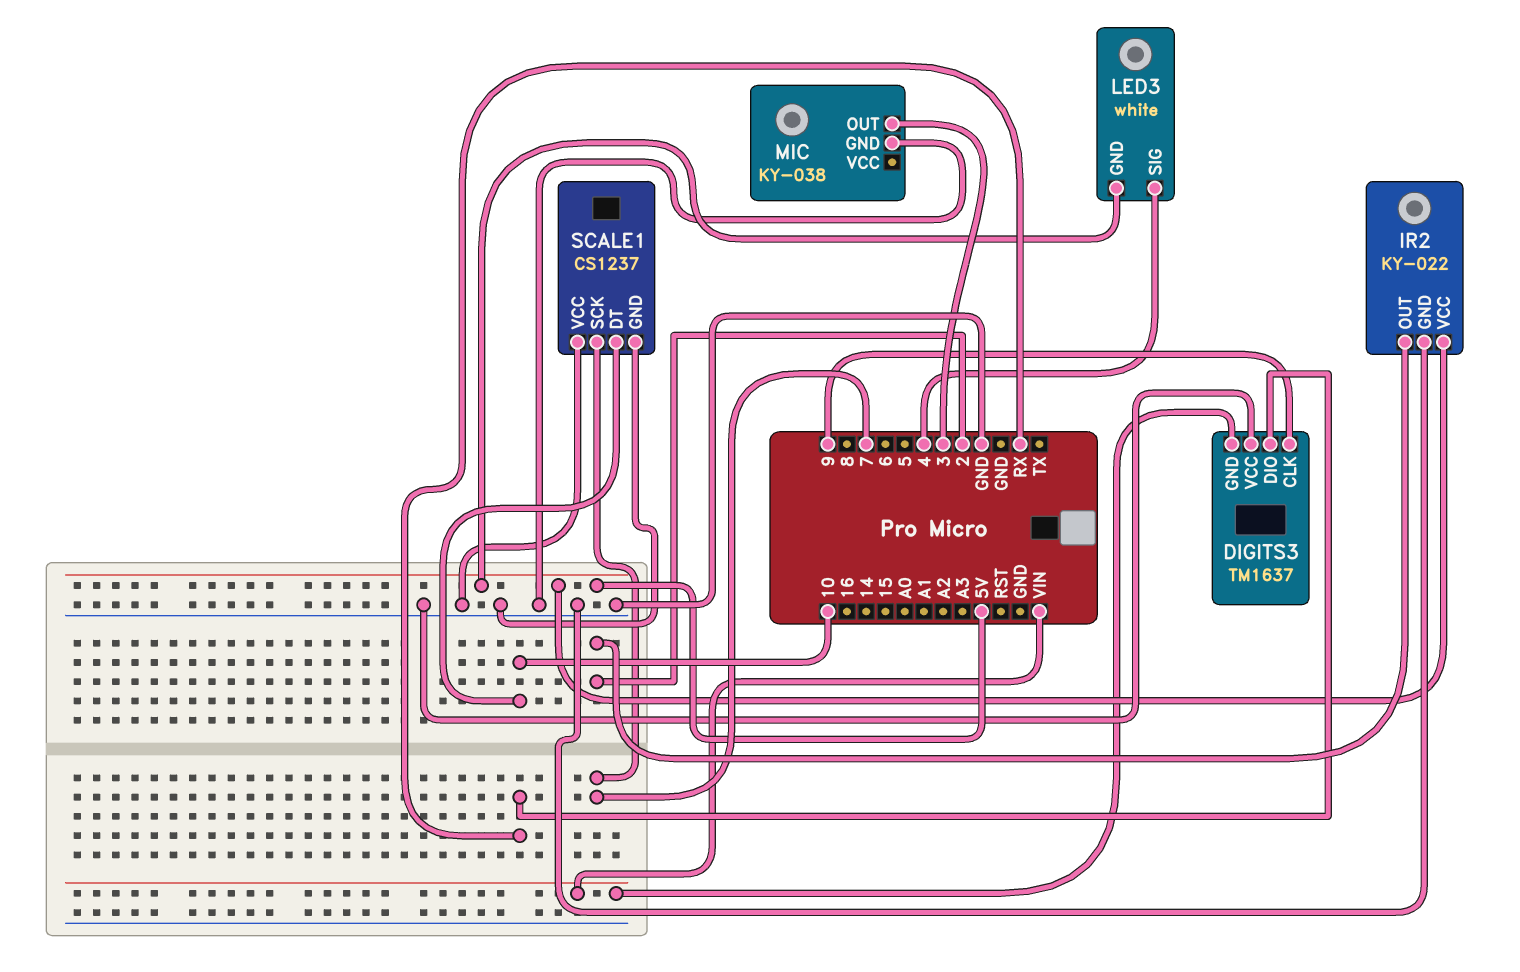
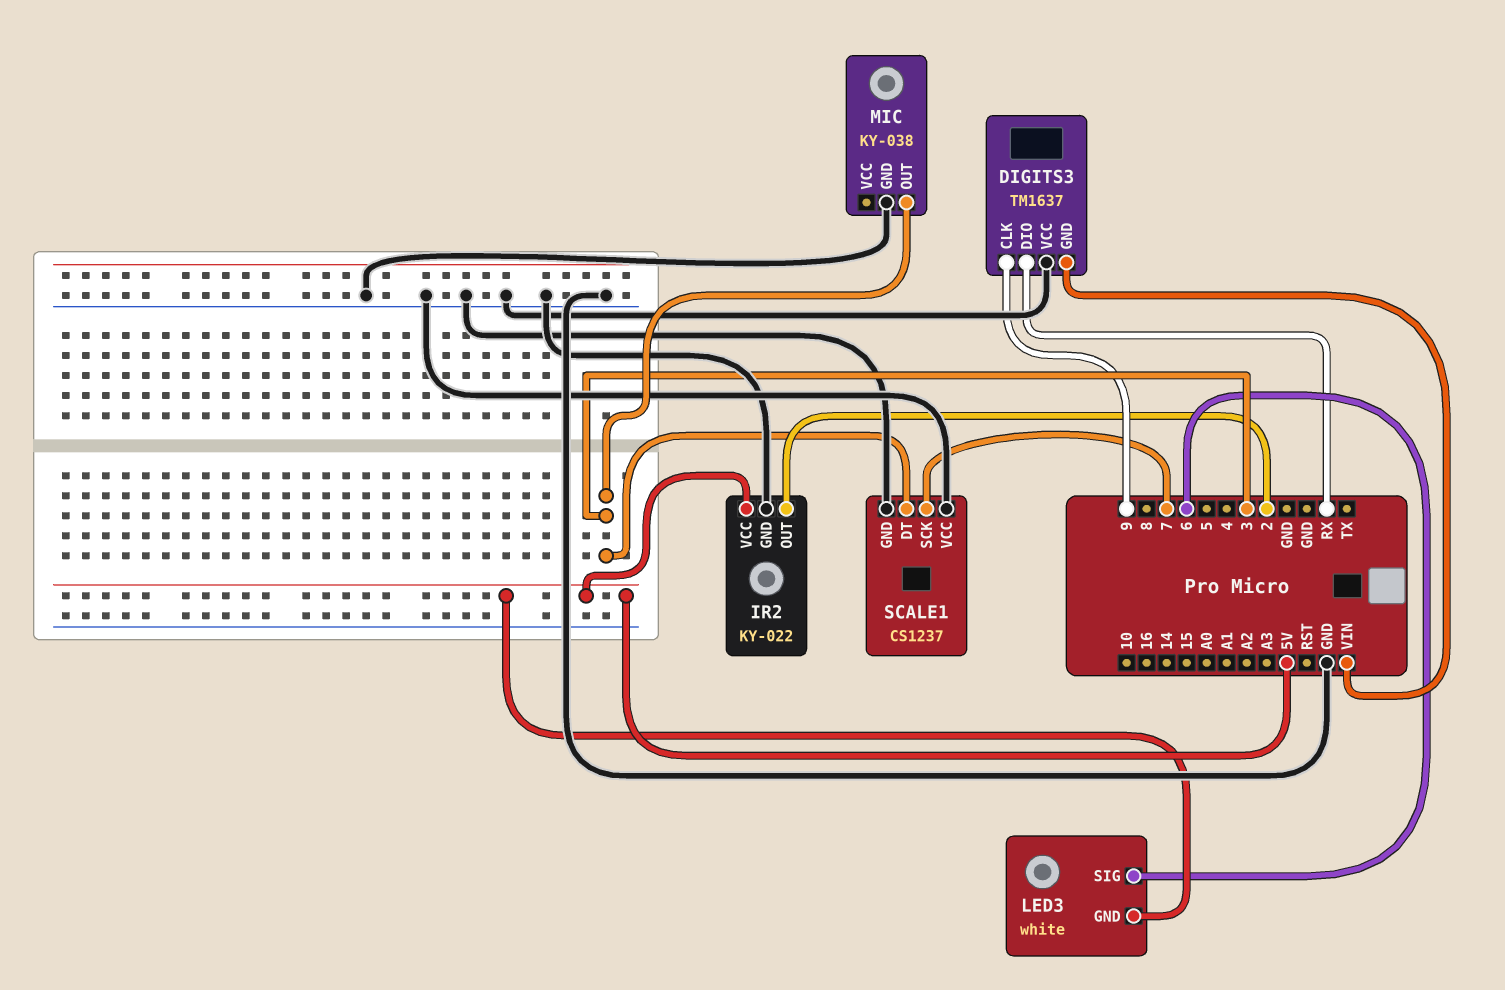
LED3 pin SIG: 4 -> 6
SCALE1 pin DT: 10 -> 3

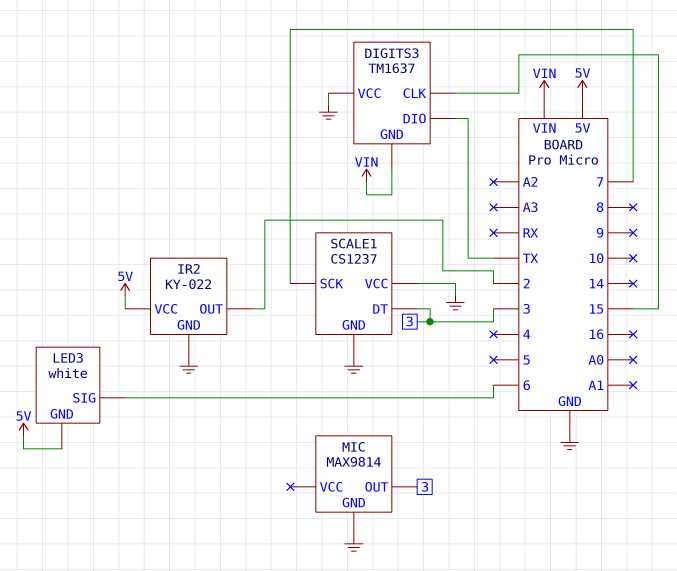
DIGITS3 pin CLK: 9 -> 15
DIGITS3 pin DIO: RX -> TX
MIC: KY-038 -> MAX9814

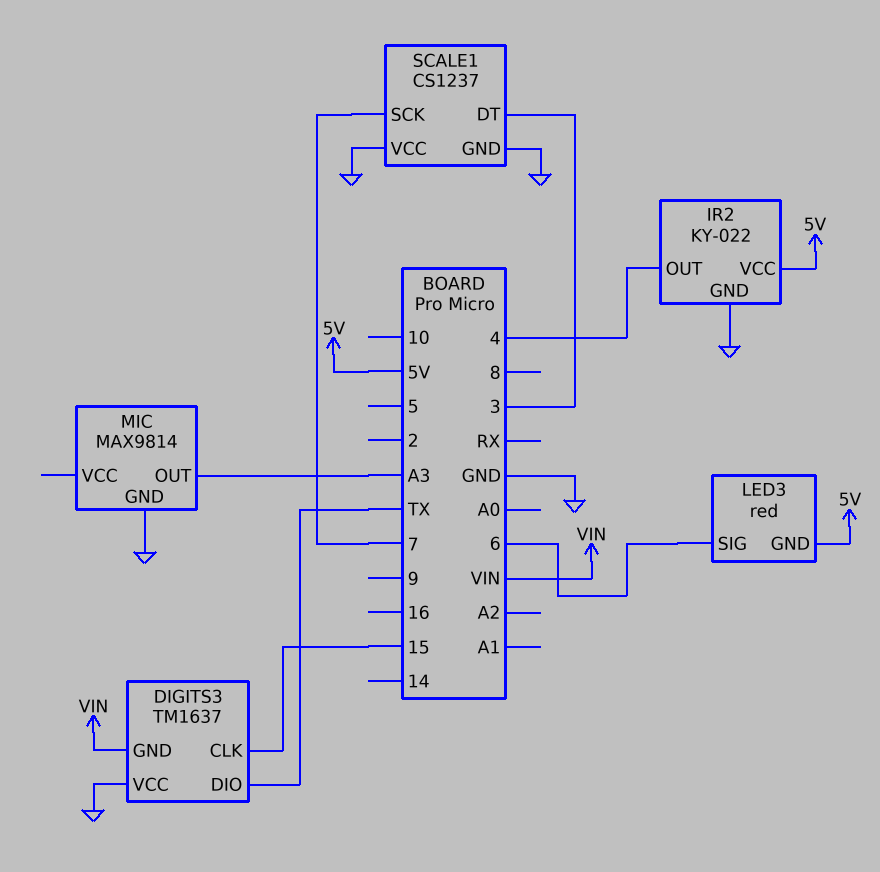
IR2 pin OUT: 2 -> 4
LED3: white -> red
MIC pin OUT: 3 -> A3

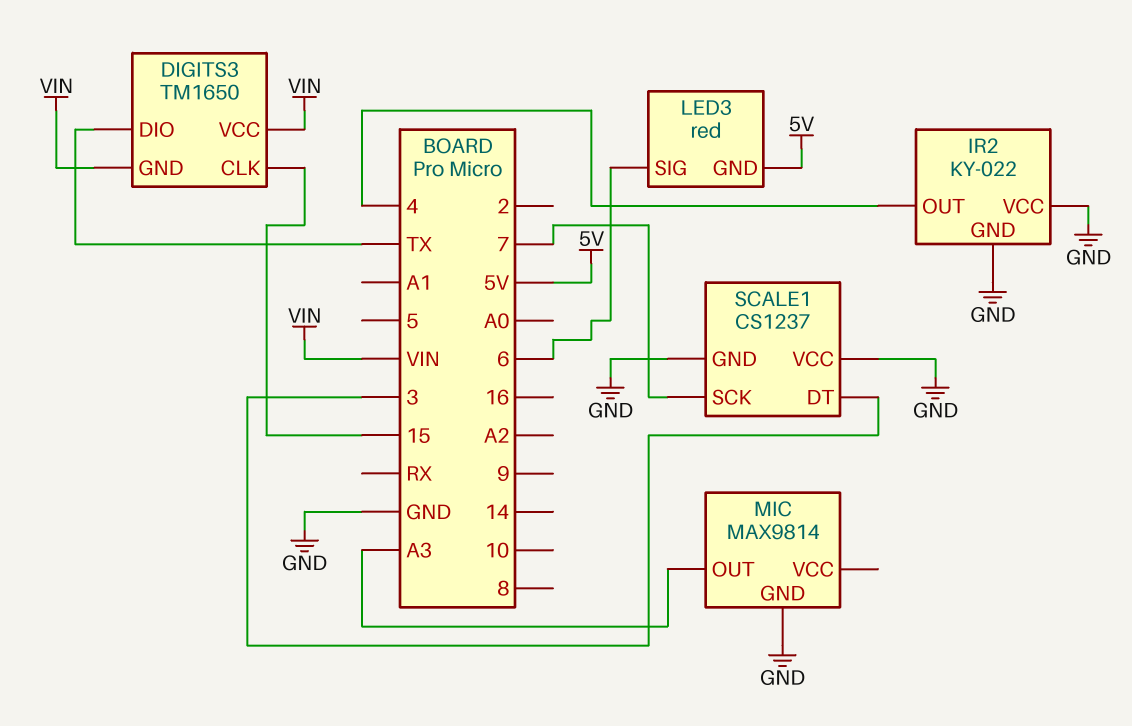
DIGITS3: TM1637 -> TM1650
DIGITS3 pin VCC: GND -> VIN
IR2 pin VCC: 5V -> GND

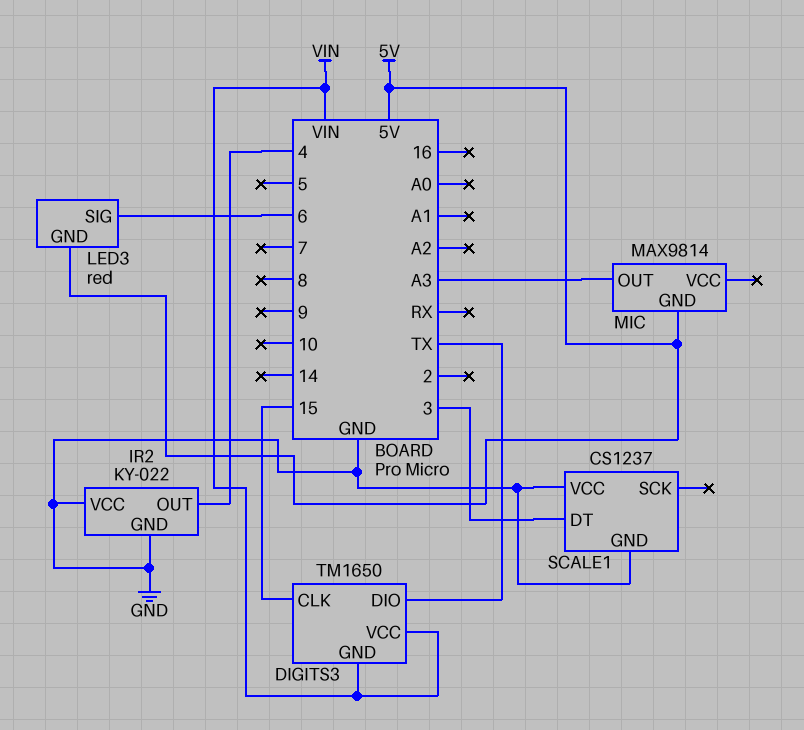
MIC pin GND: GND -> 5V
SCALE1 pin SCK: 7 -> none

